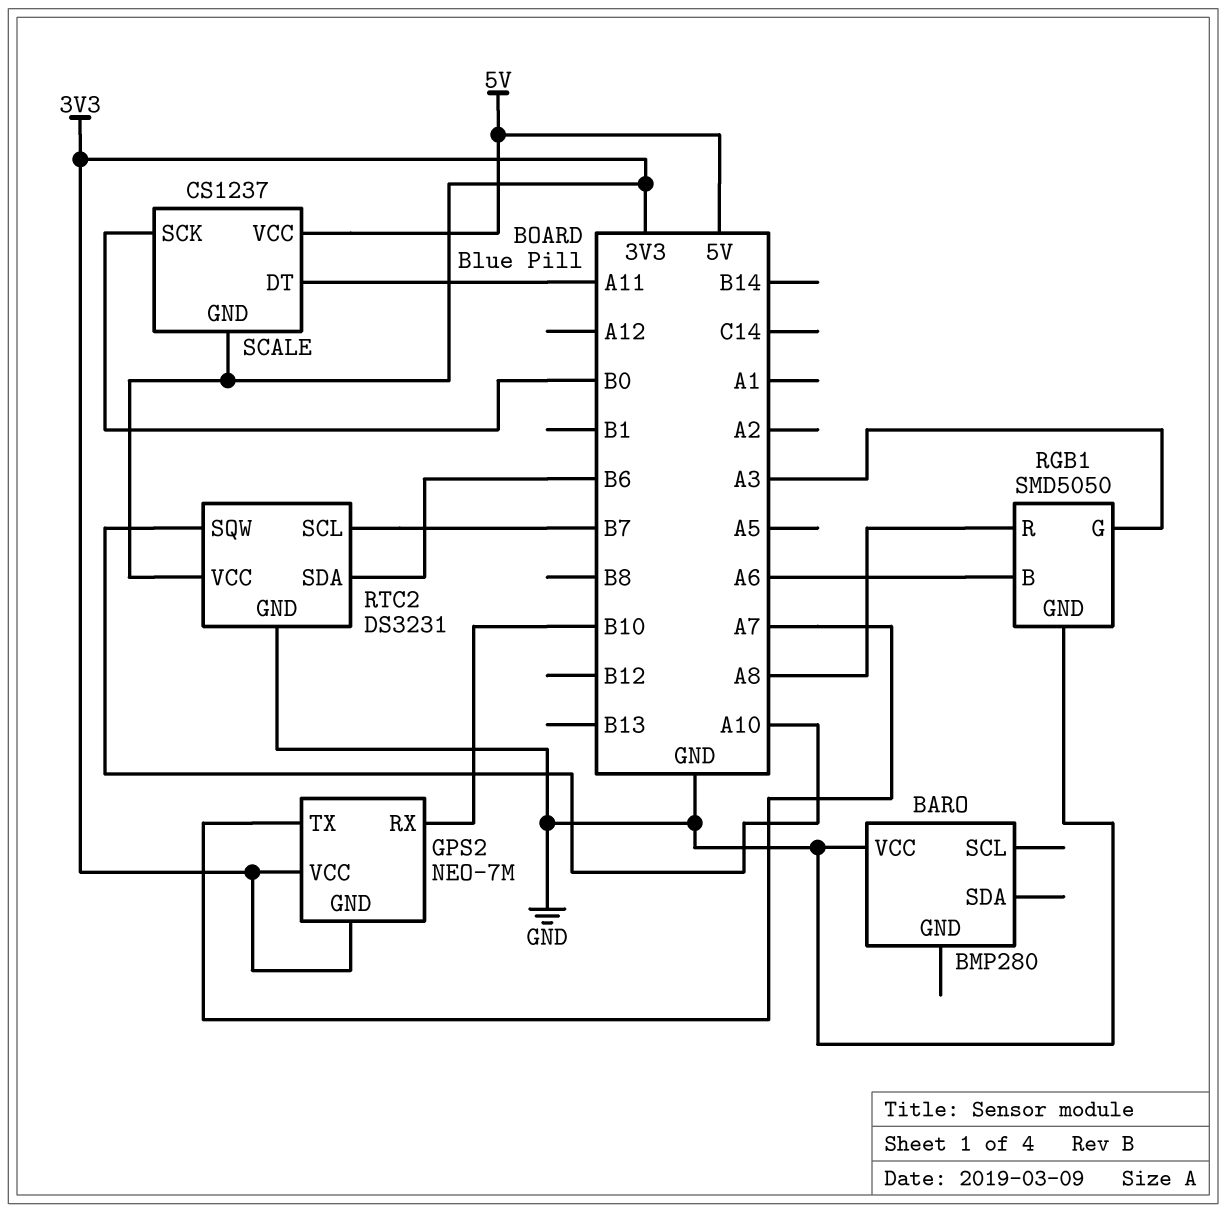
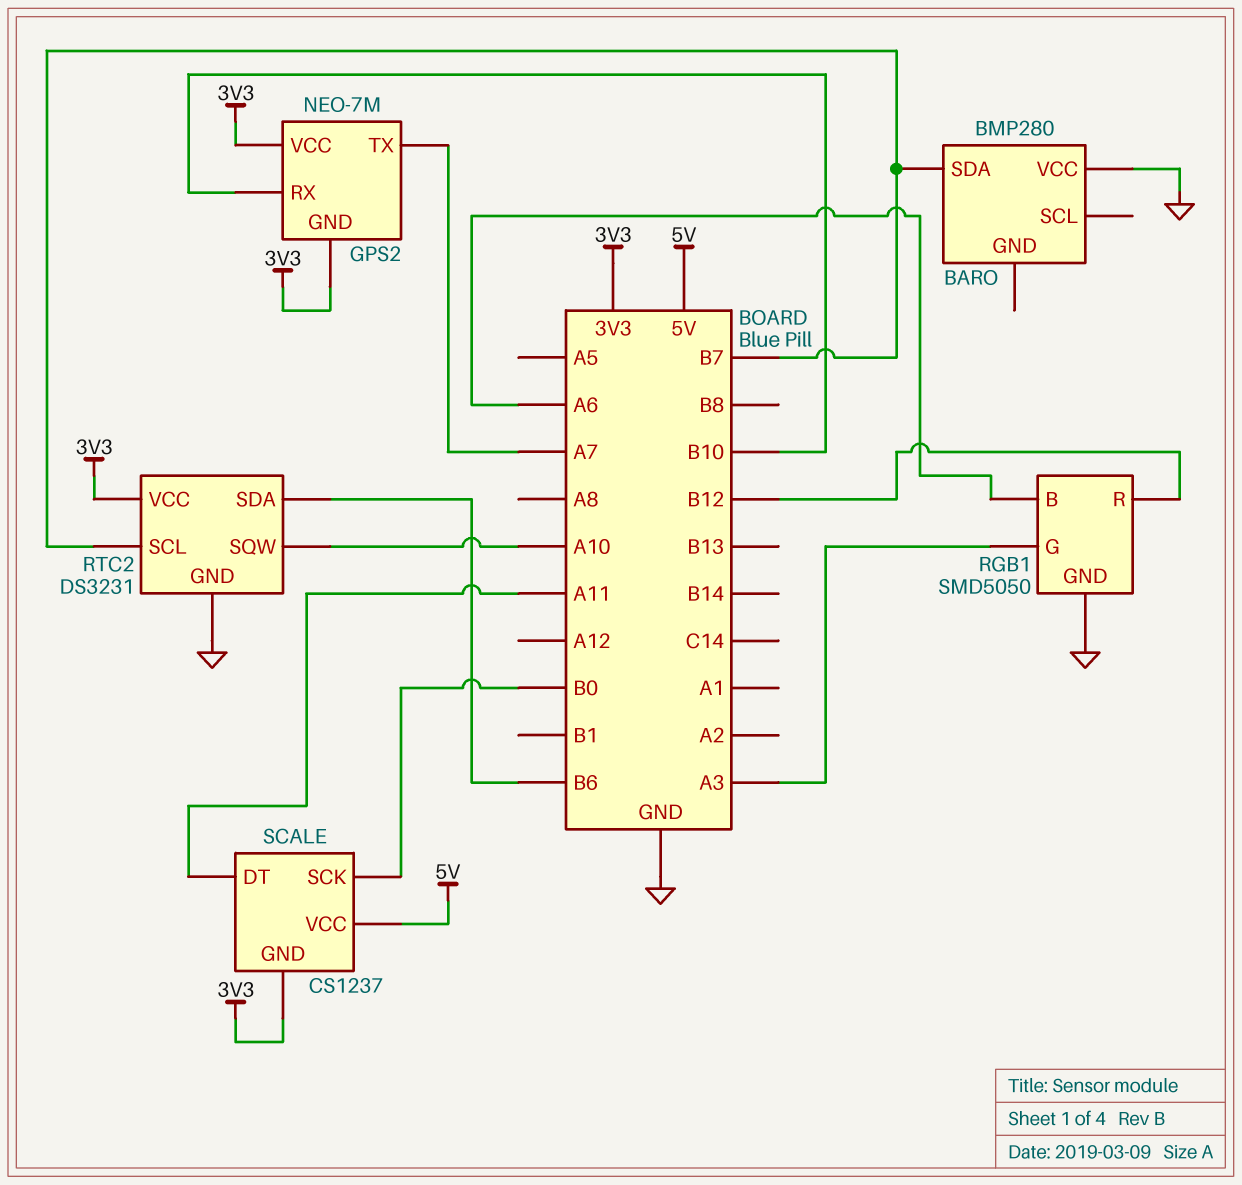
BARO pin SDA: none -> B7
RGB1 pin R: A8 -> B12

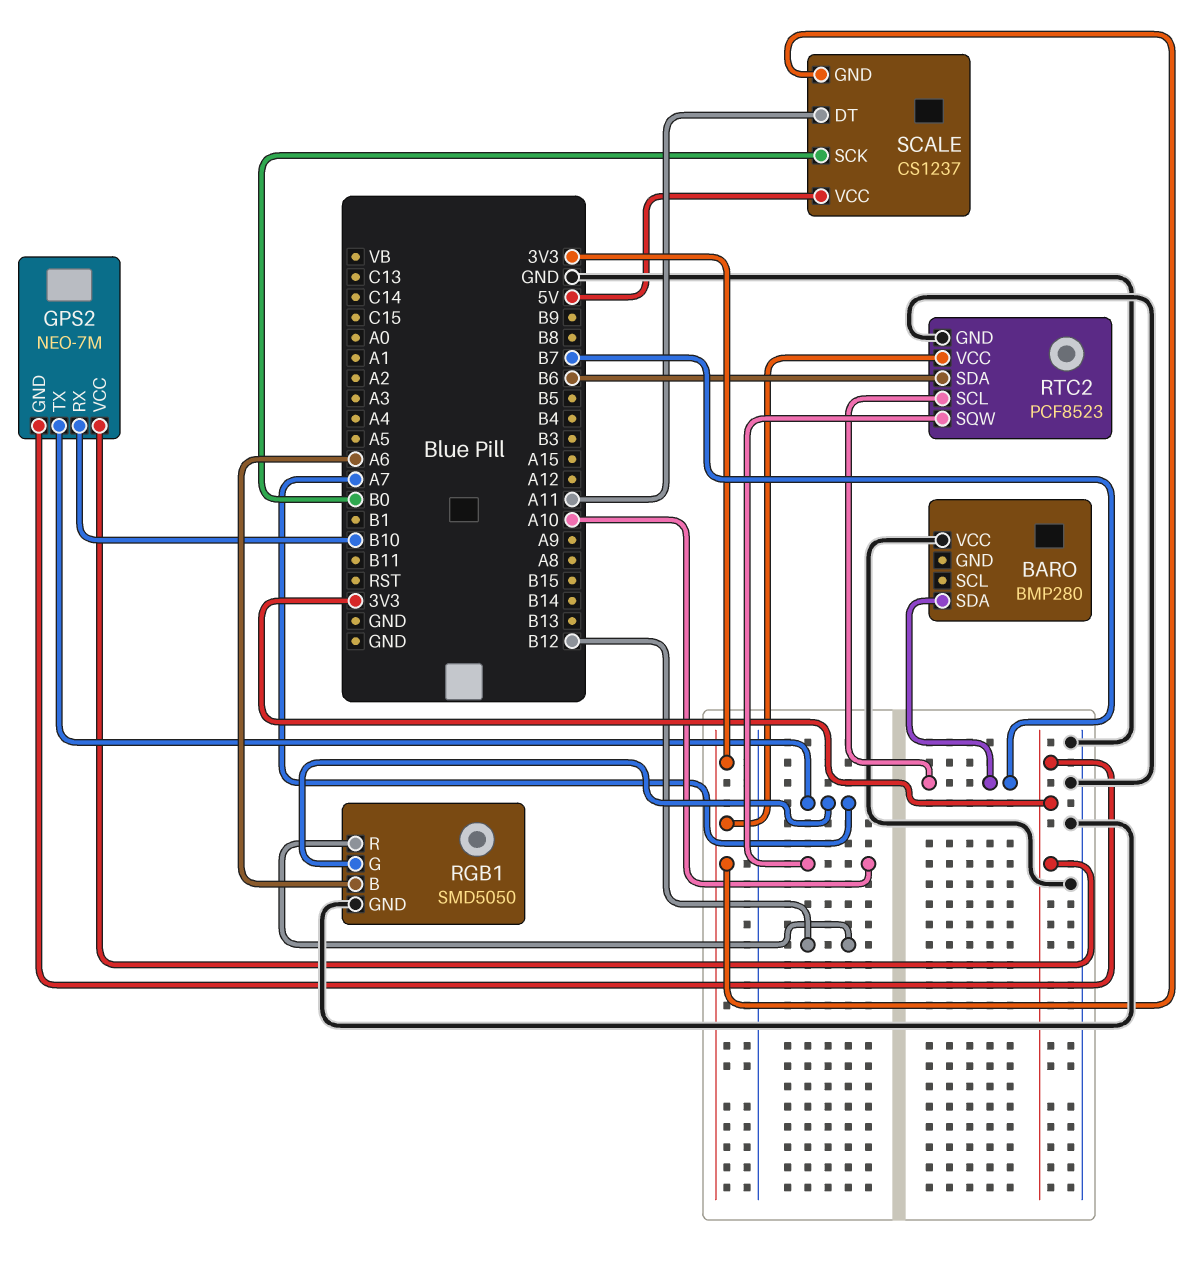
RGB1 pin G: A3 -> A7
RTC2: DS3231 -> PCF8523

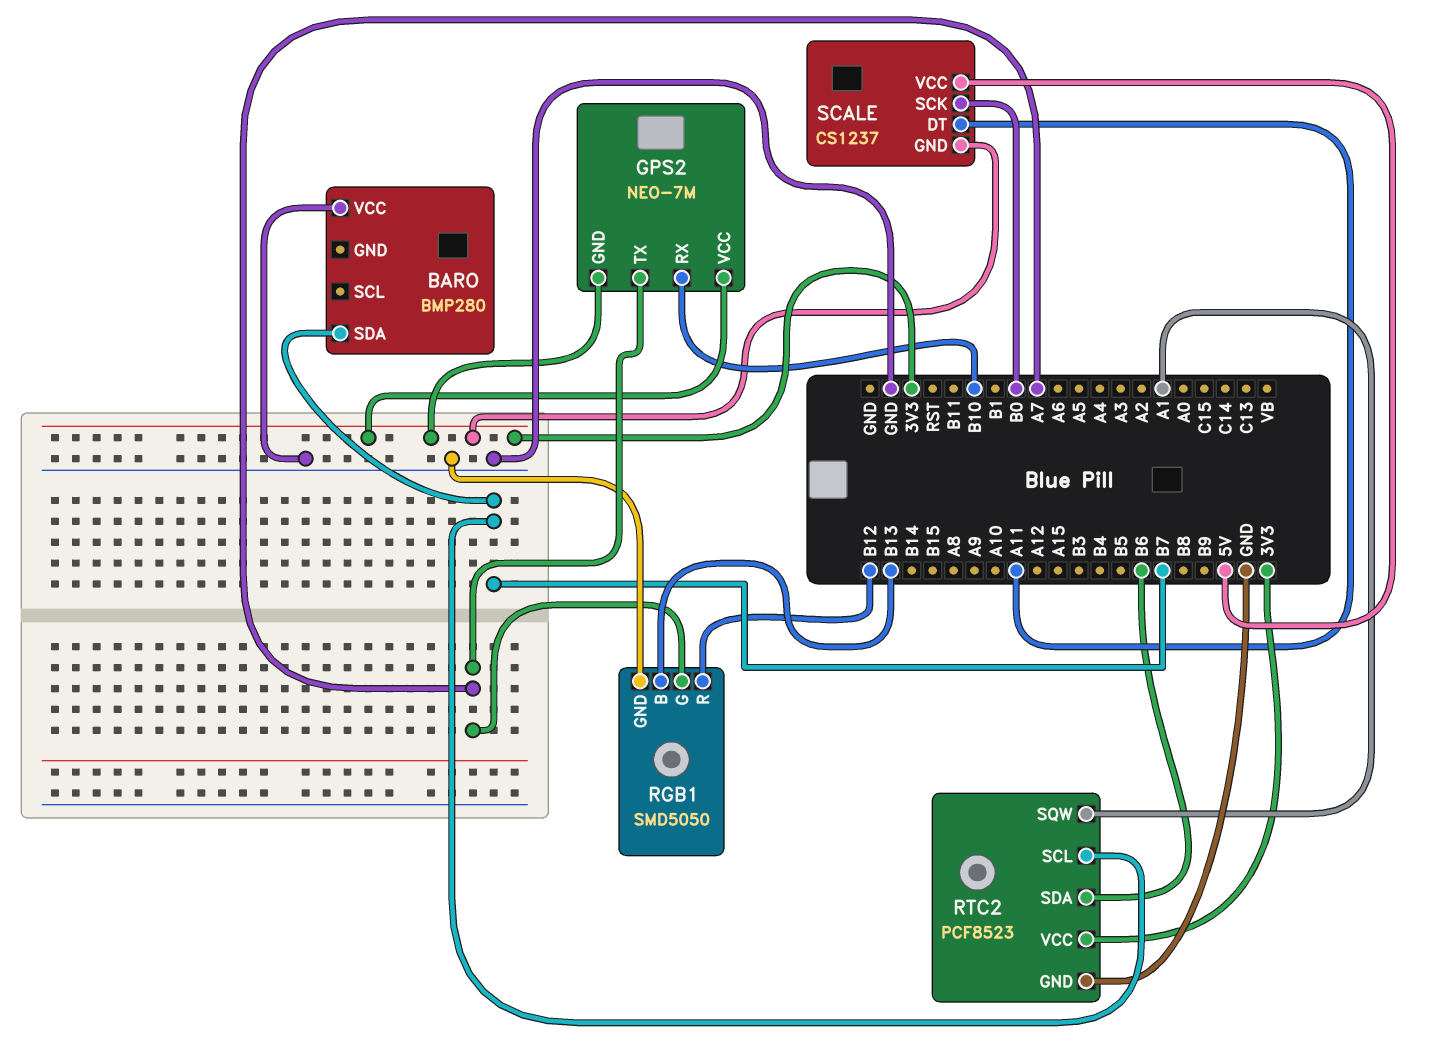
RGB1 pin B: A6 -> B13
RTC2 pin SQW: A10 -> A1

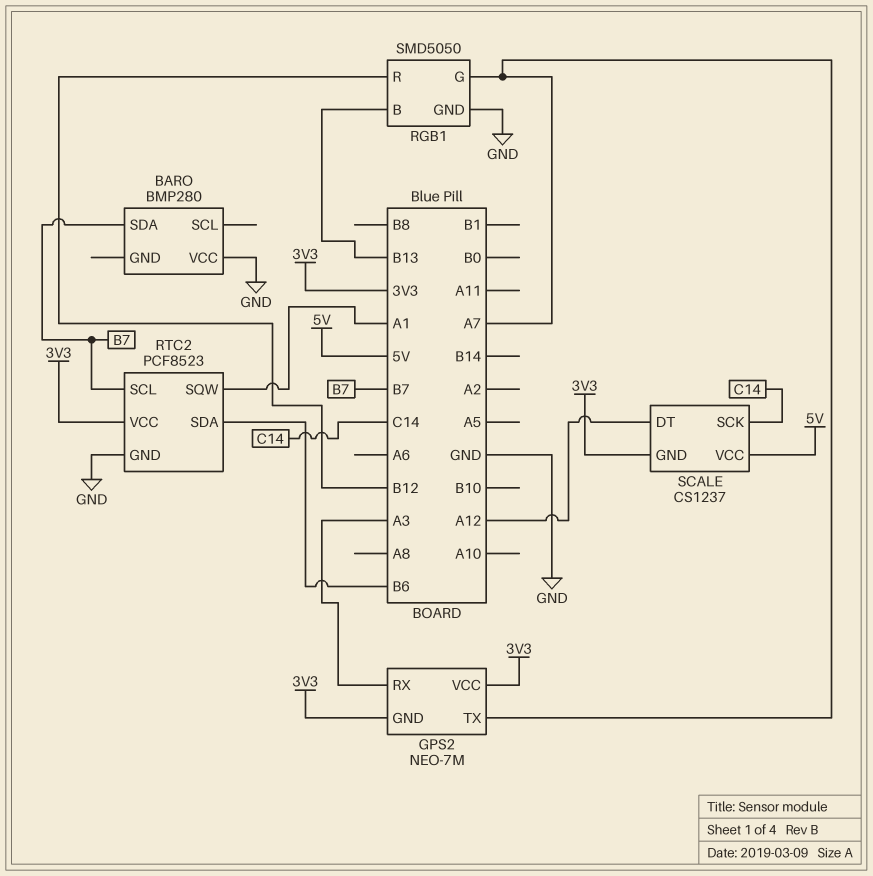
GPS2 pin RX: B10 -> A3
SCALE pin DT: A11 -> A12
SCALE pin SCK: B0 -> C14

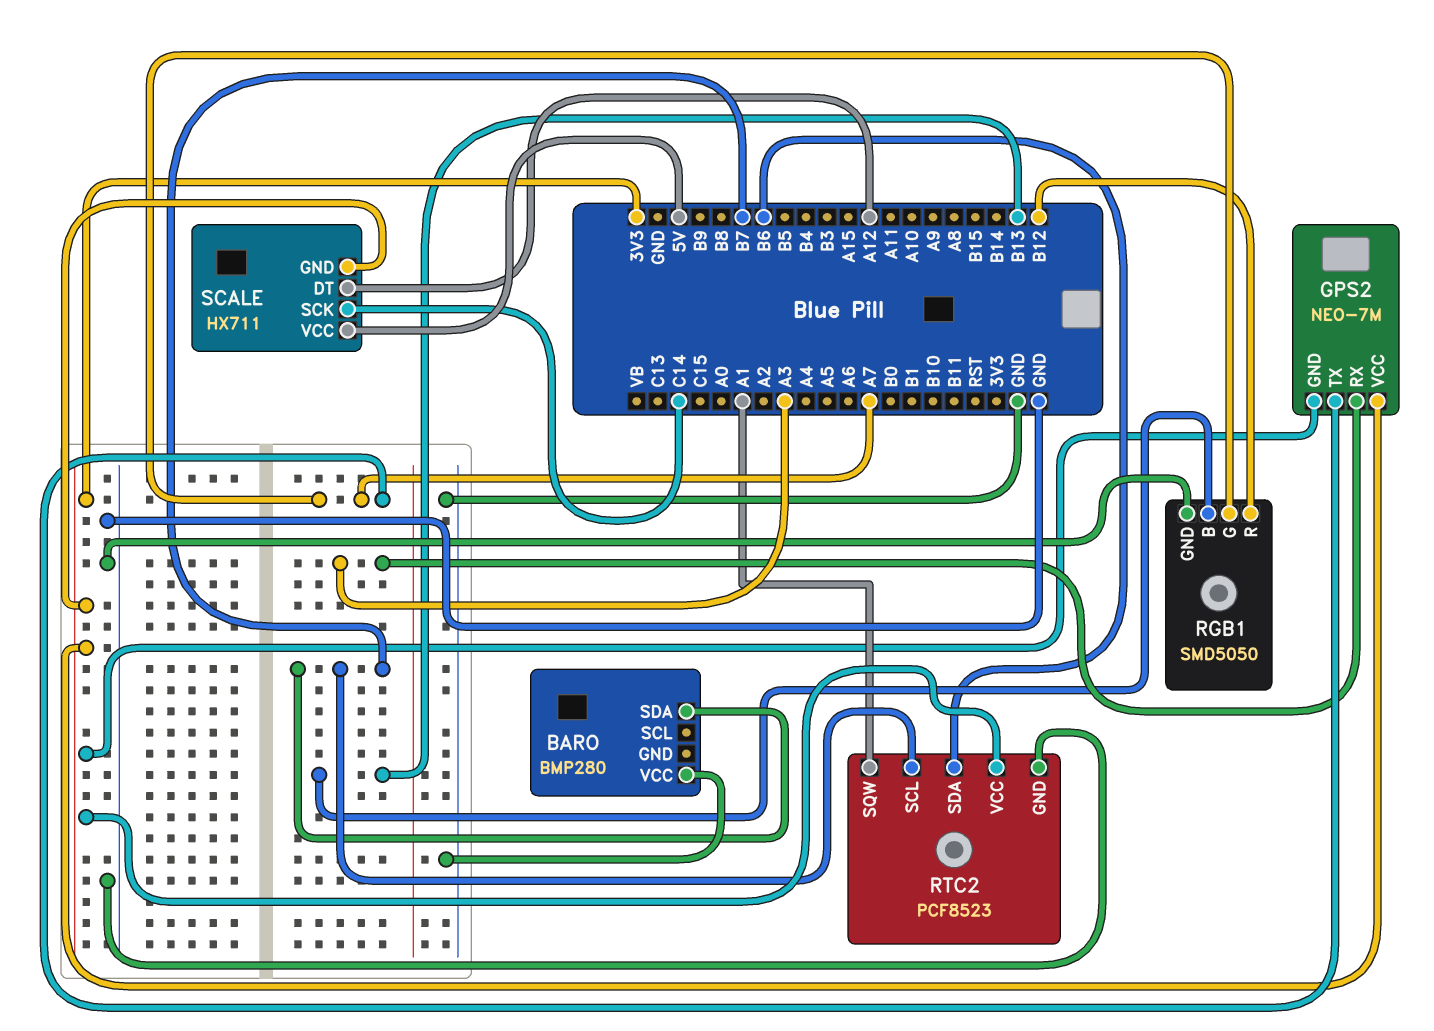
SCALE: CS1237 -> HX711

